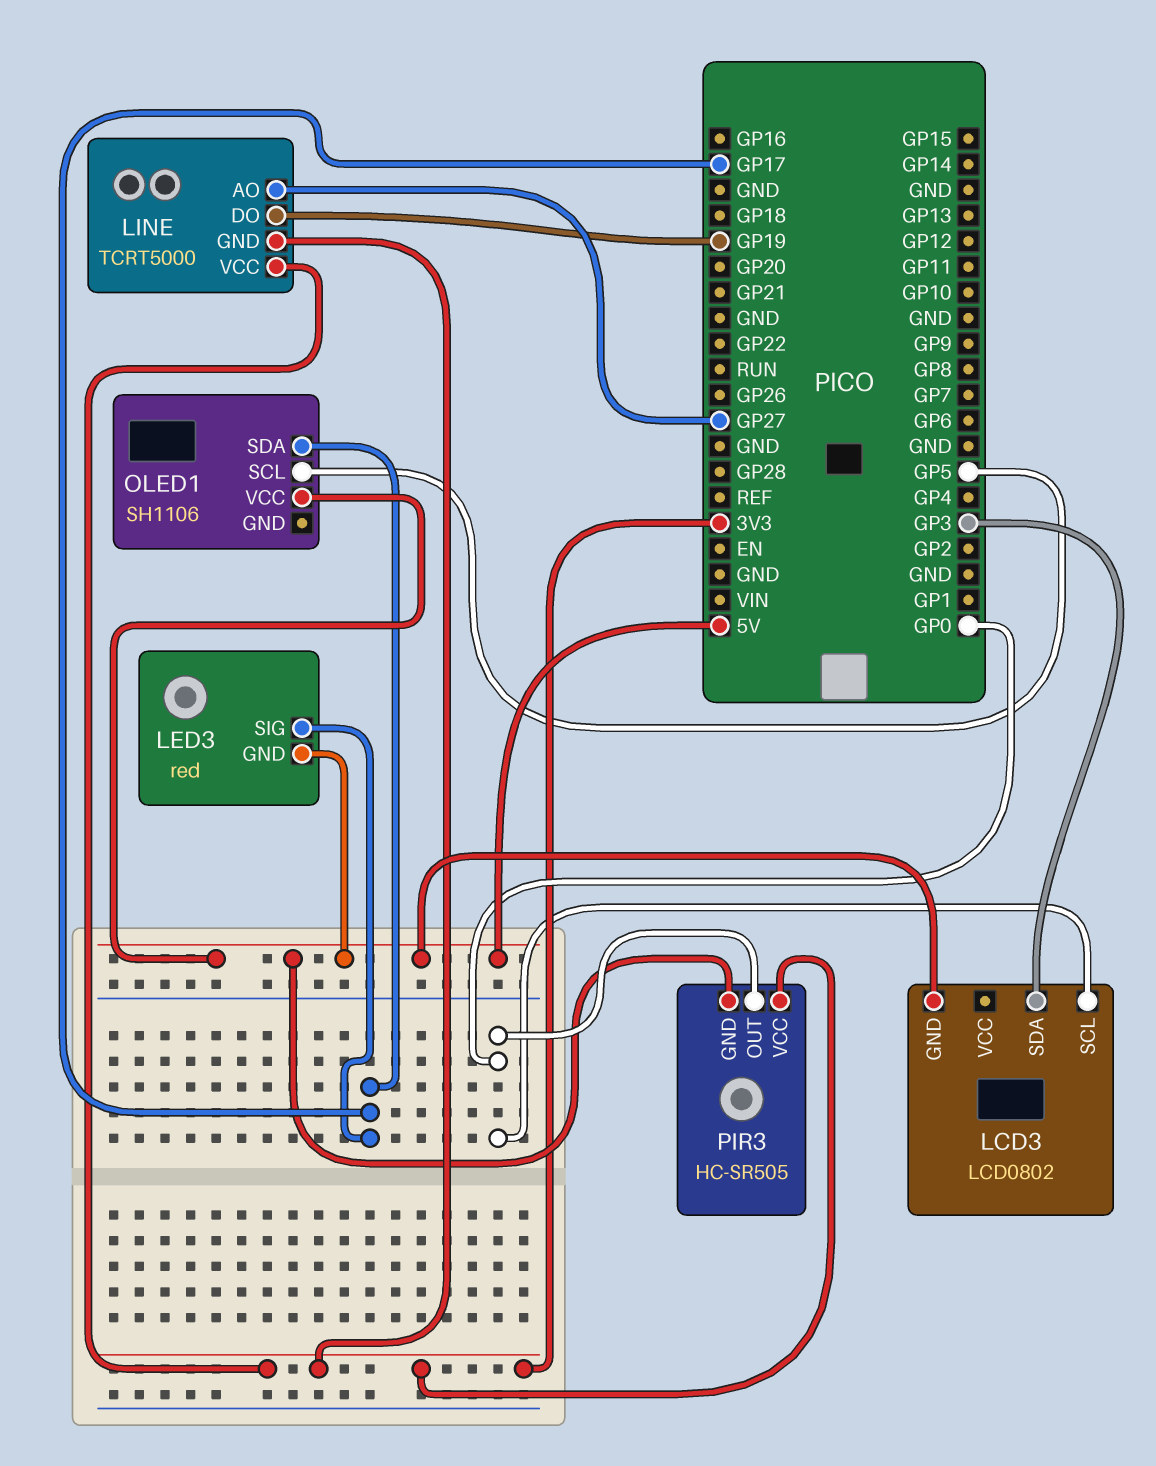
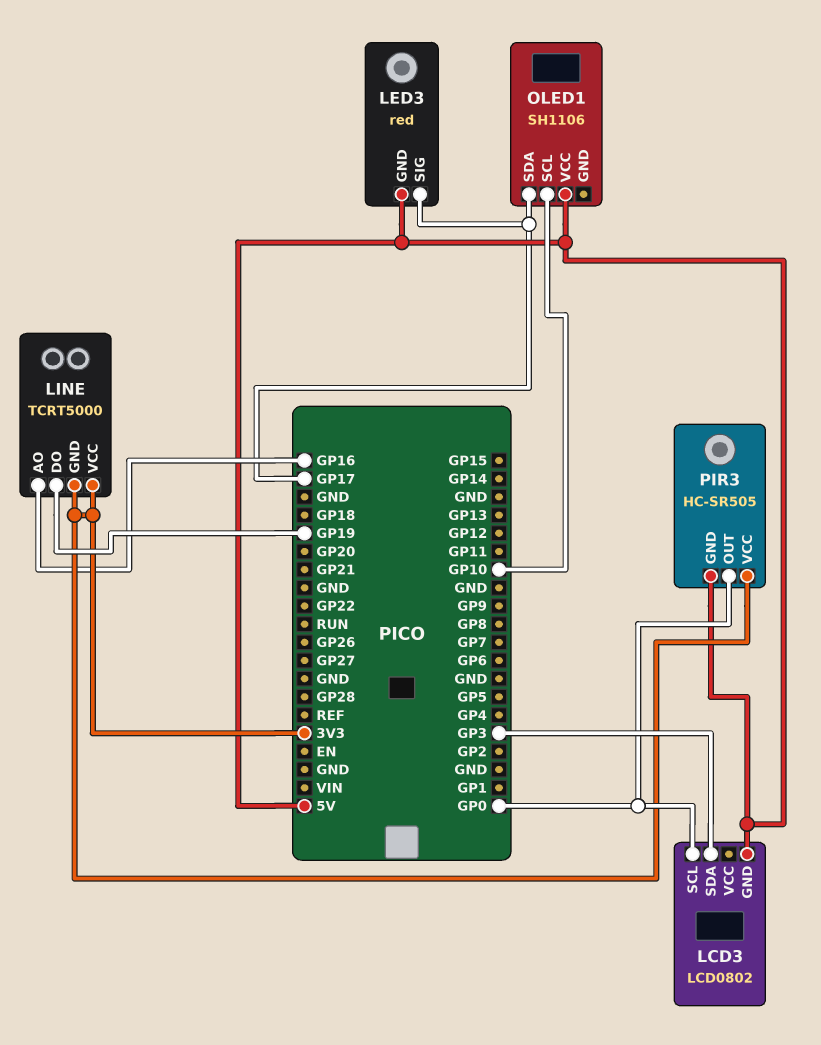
LINE pin AO: GP27 -> GP16
OLED1 pin SCL: GP5 -> GP10

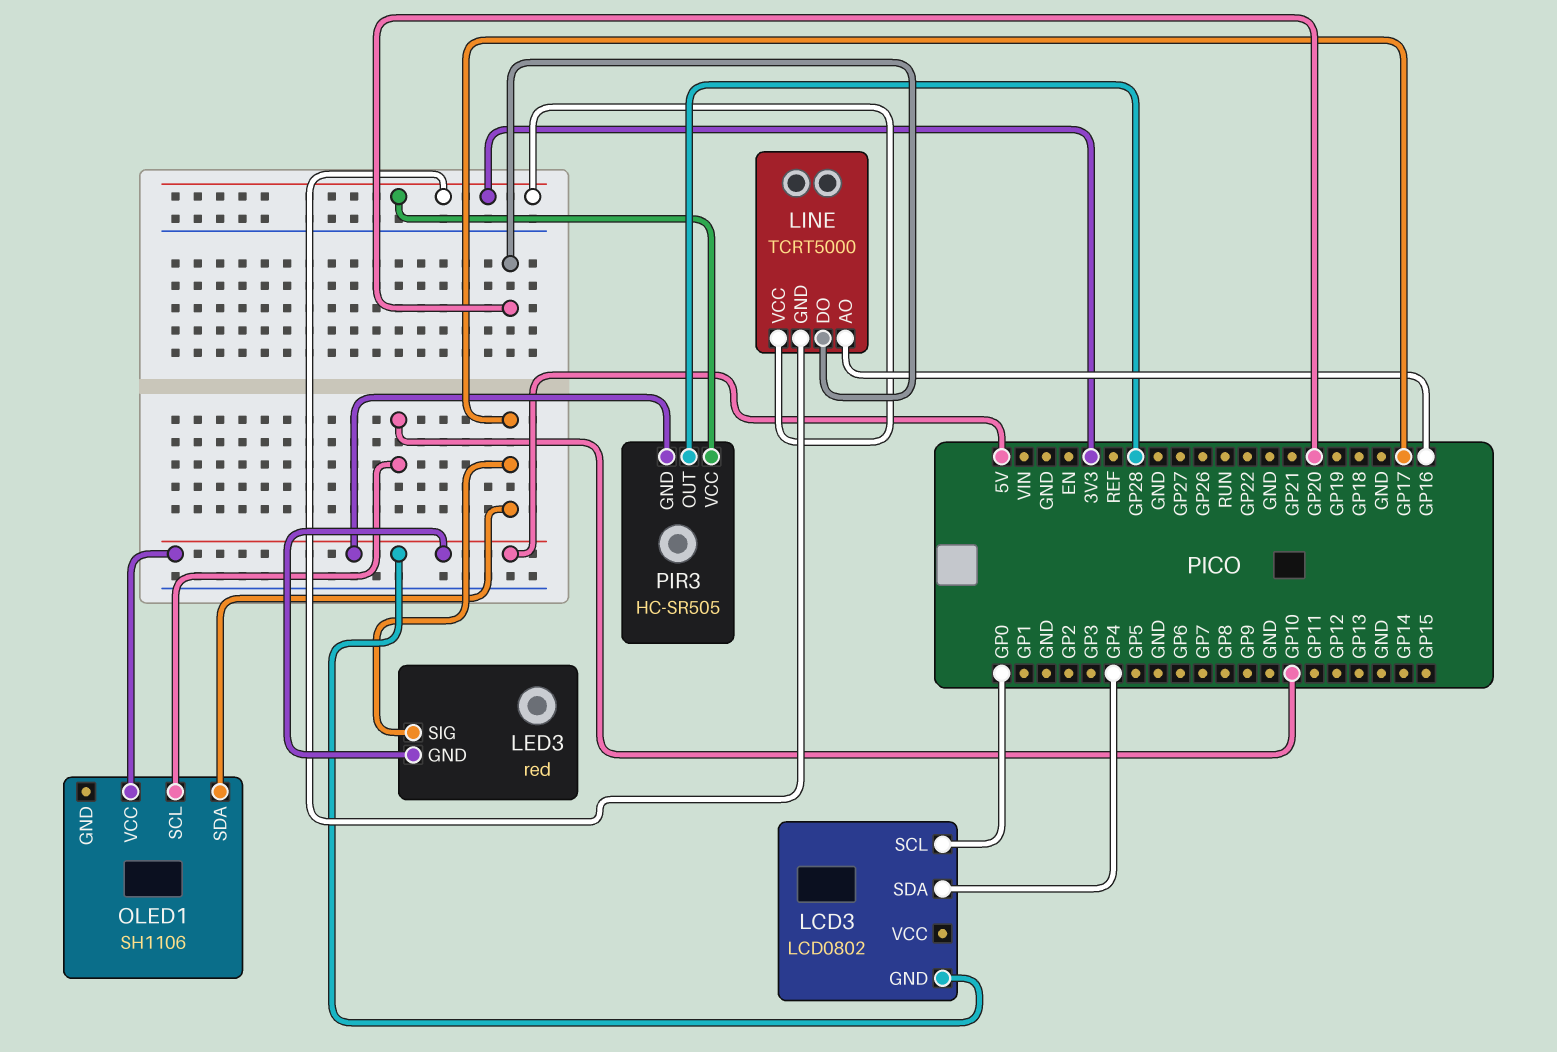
LCD3 pin SDA: GP3 -> GP4
LINE pin DO: GP19 -> GP20
PIR3 pin OUT: GP0 -> GP28

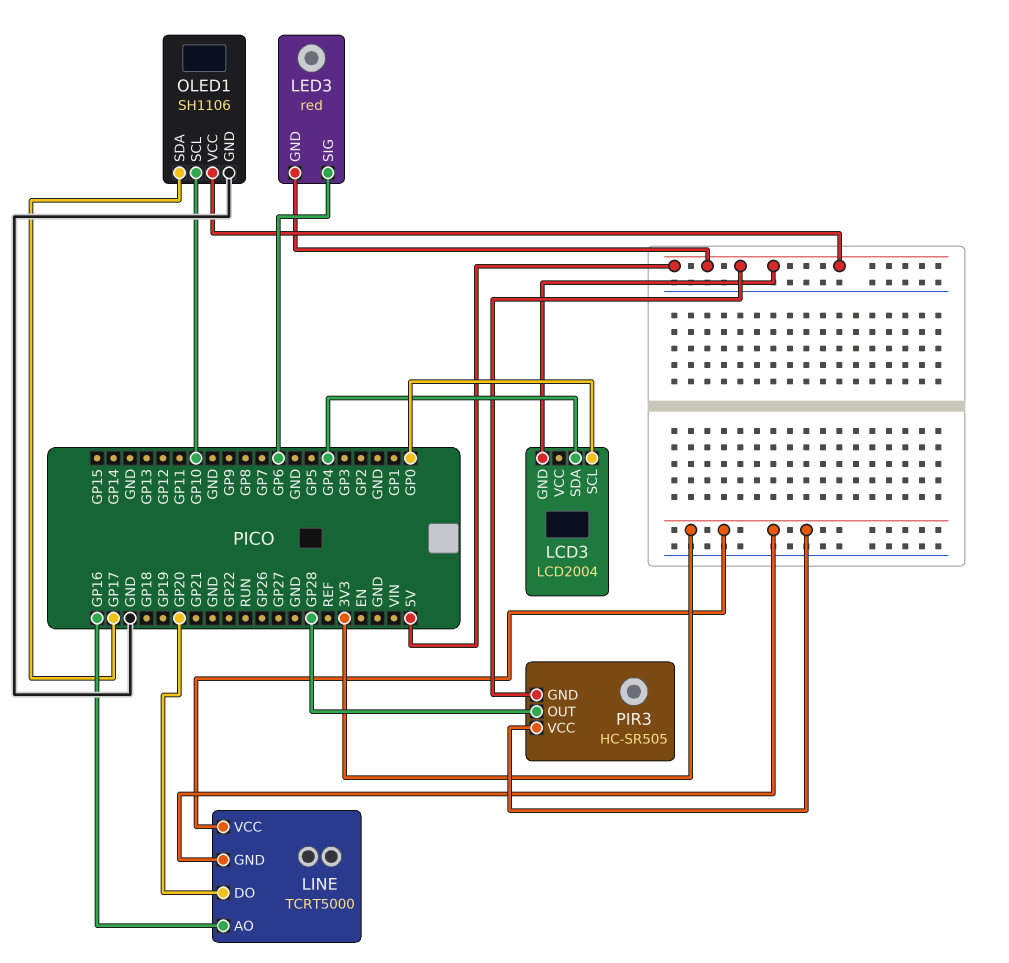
LCD3: LCD0802 -> LCD2004
LED3 pin SIG: GP17 -> GP6
OLED1 pin GND: none -> GND

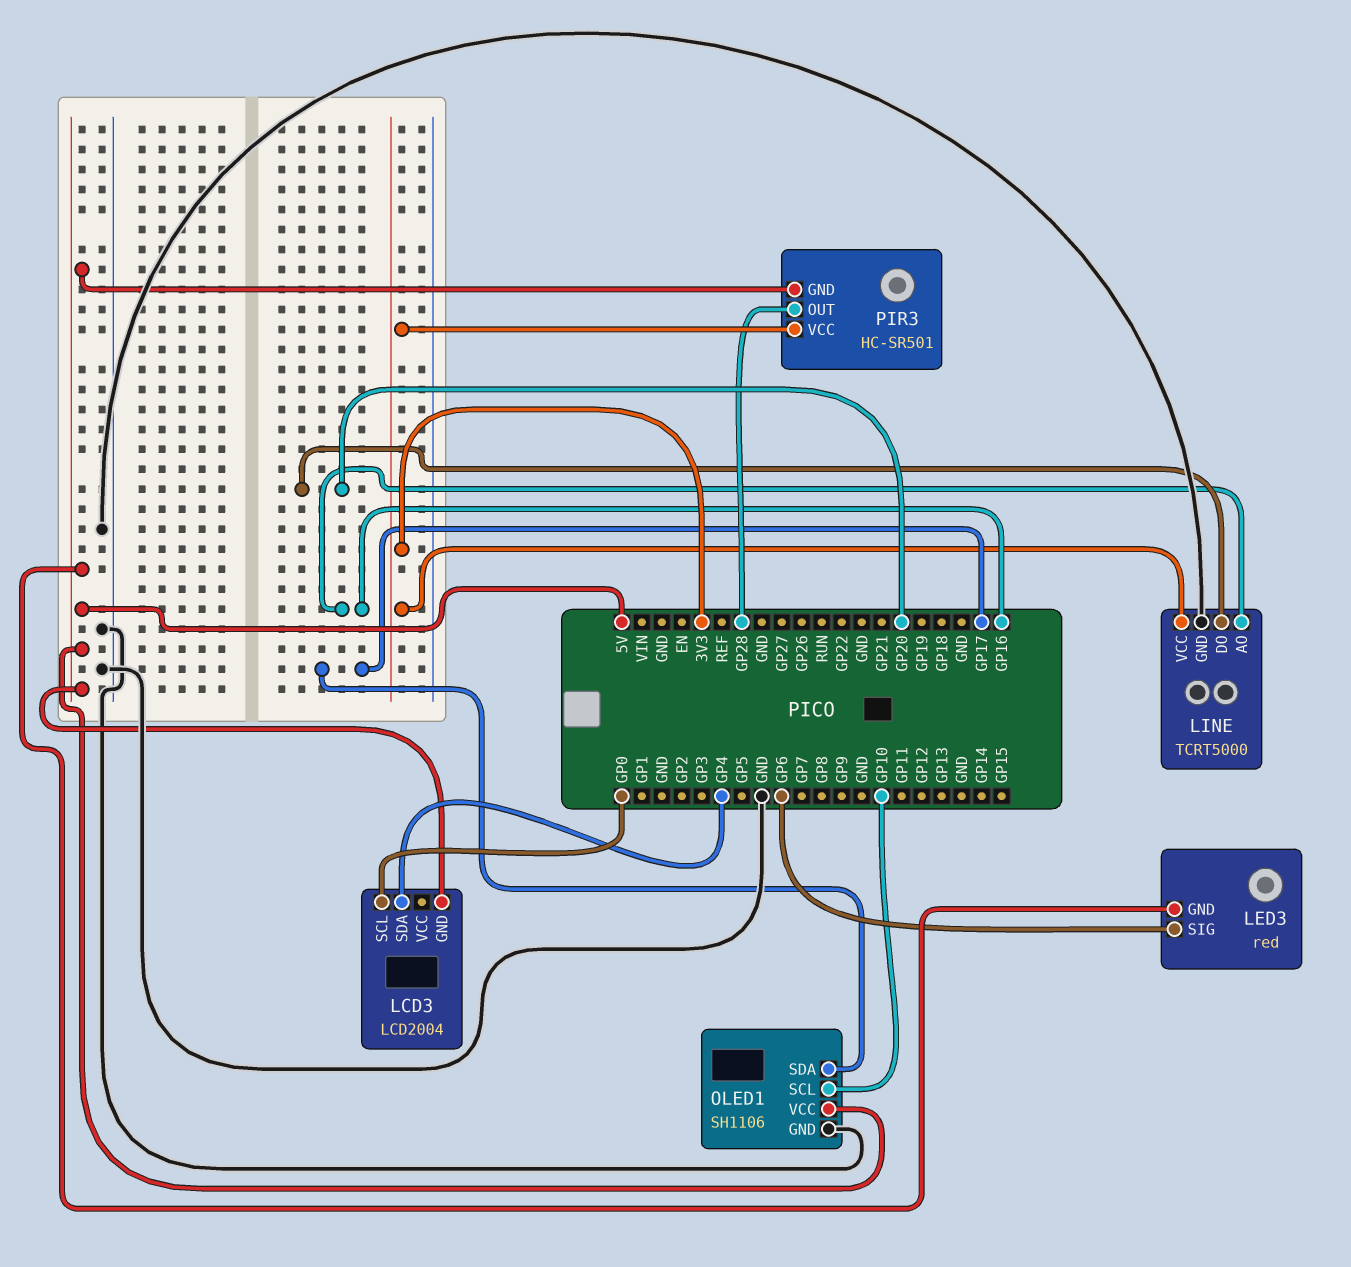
LINE pin GND: 3V3 -> GND
PIR3: HC-SR505 -> HC-SR501

